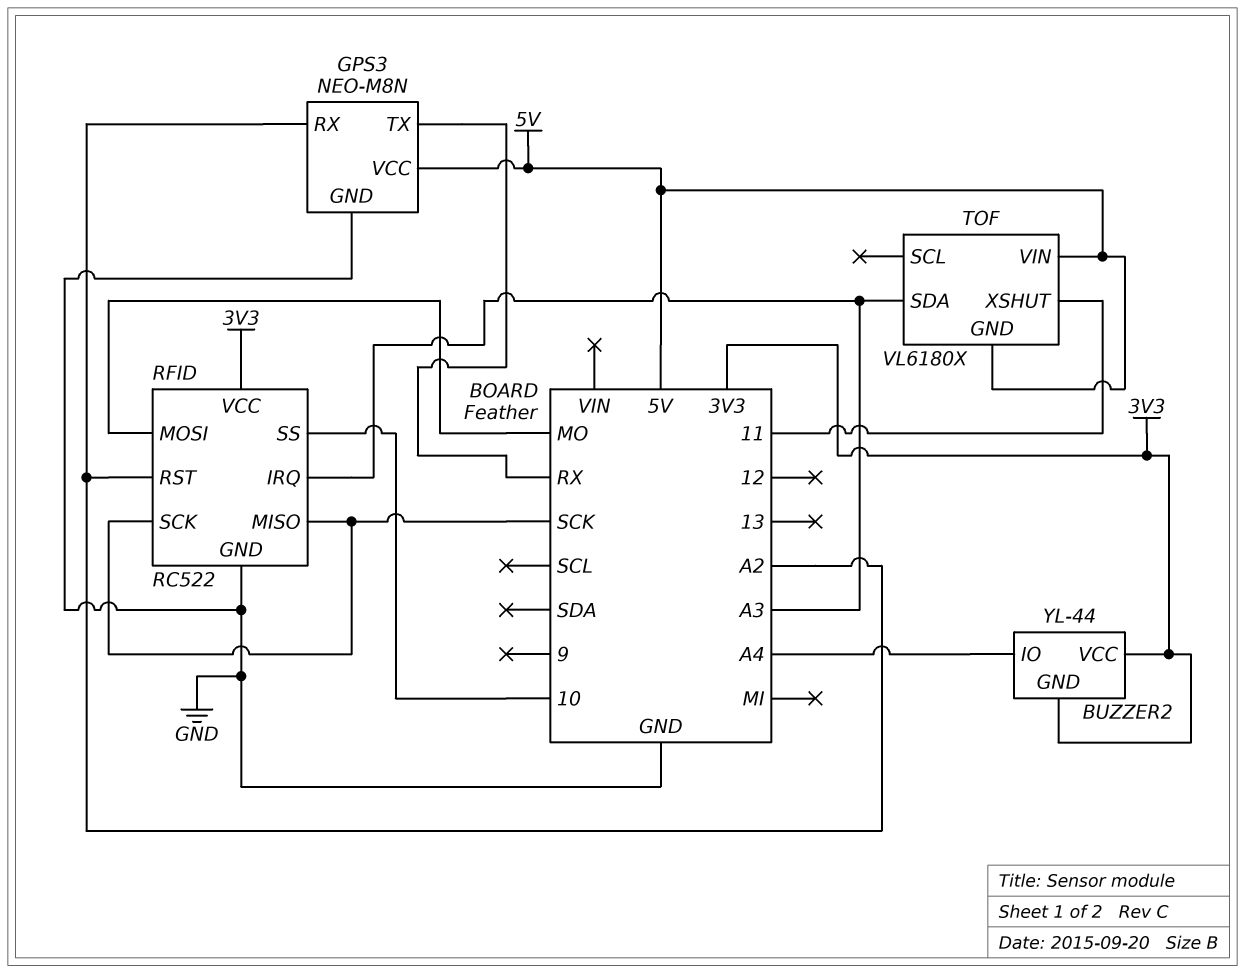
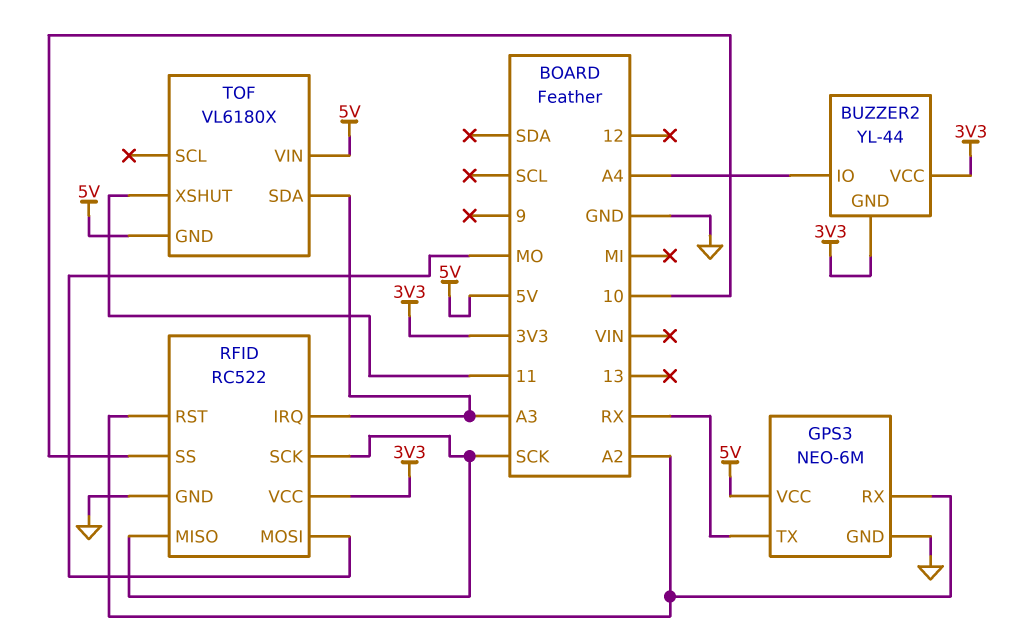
GPS3: NEO-M8N -> NEO-6M

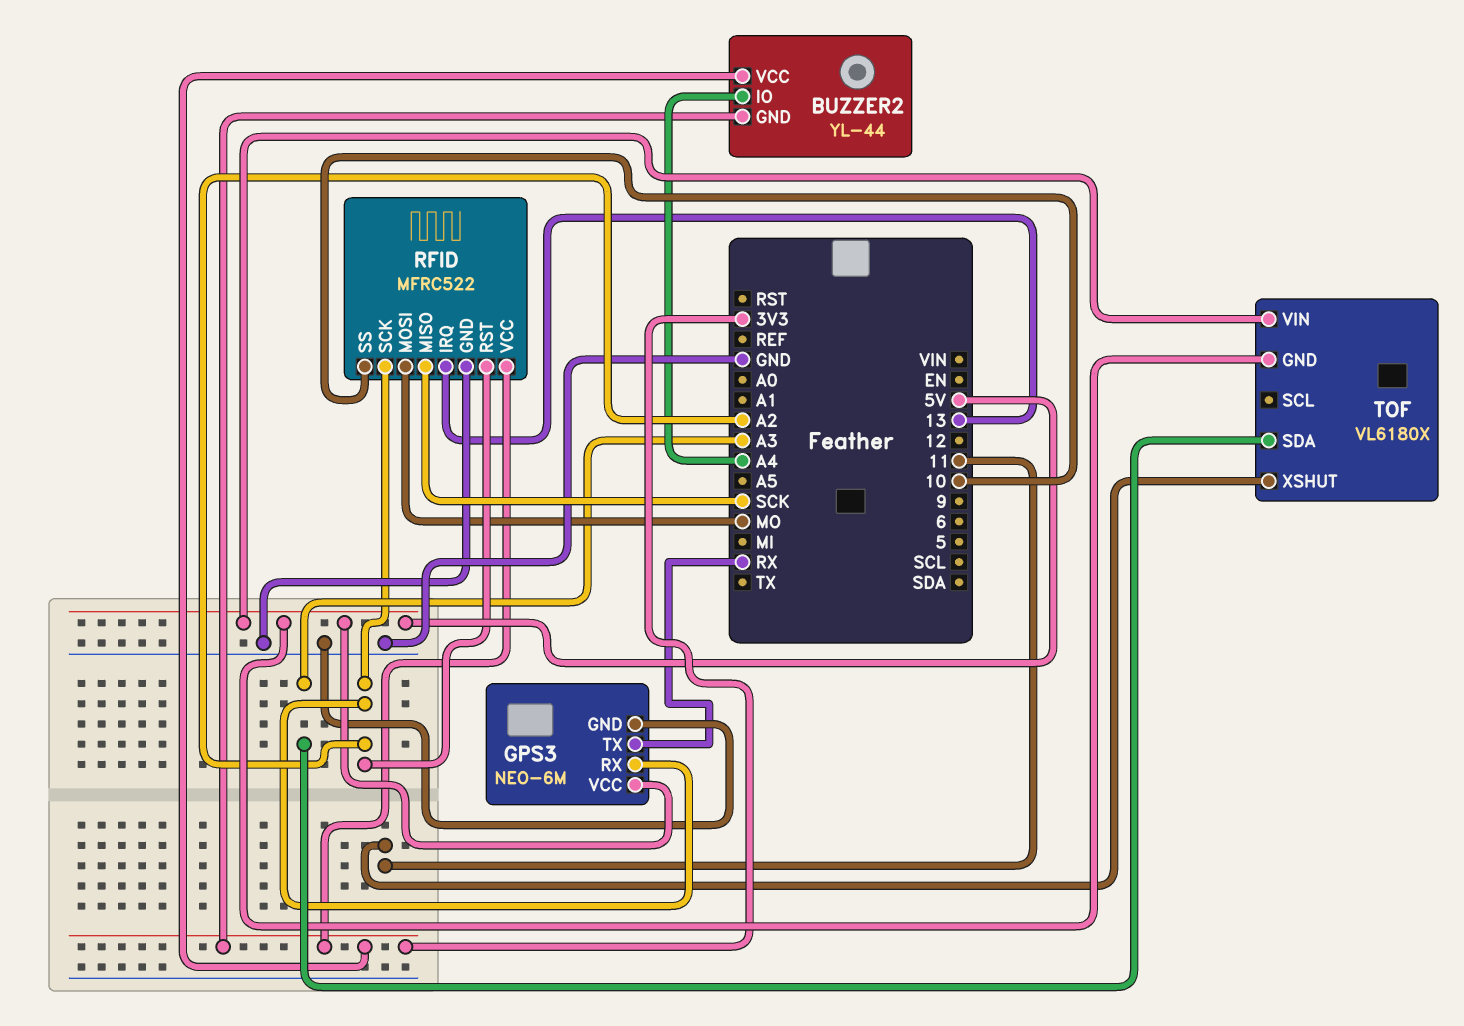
RFID: RC522 -> MFRC522
RFID pin IRQ: A3 -> 13
RFID pin SCK: SCK -> A2

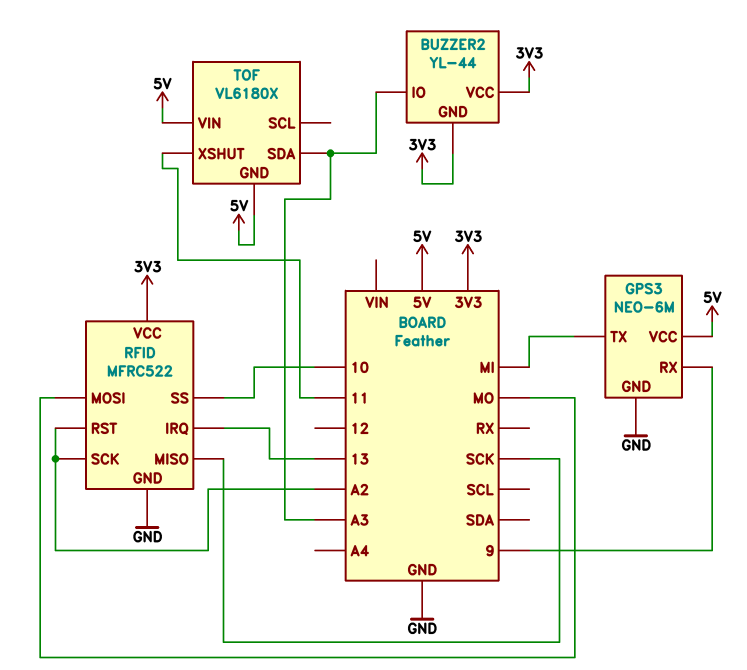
BUZZER2 pin IO: A4 -> A3
GPS3 pin RX: A2 -> 9
GPS3 pin TX: RX -> MI

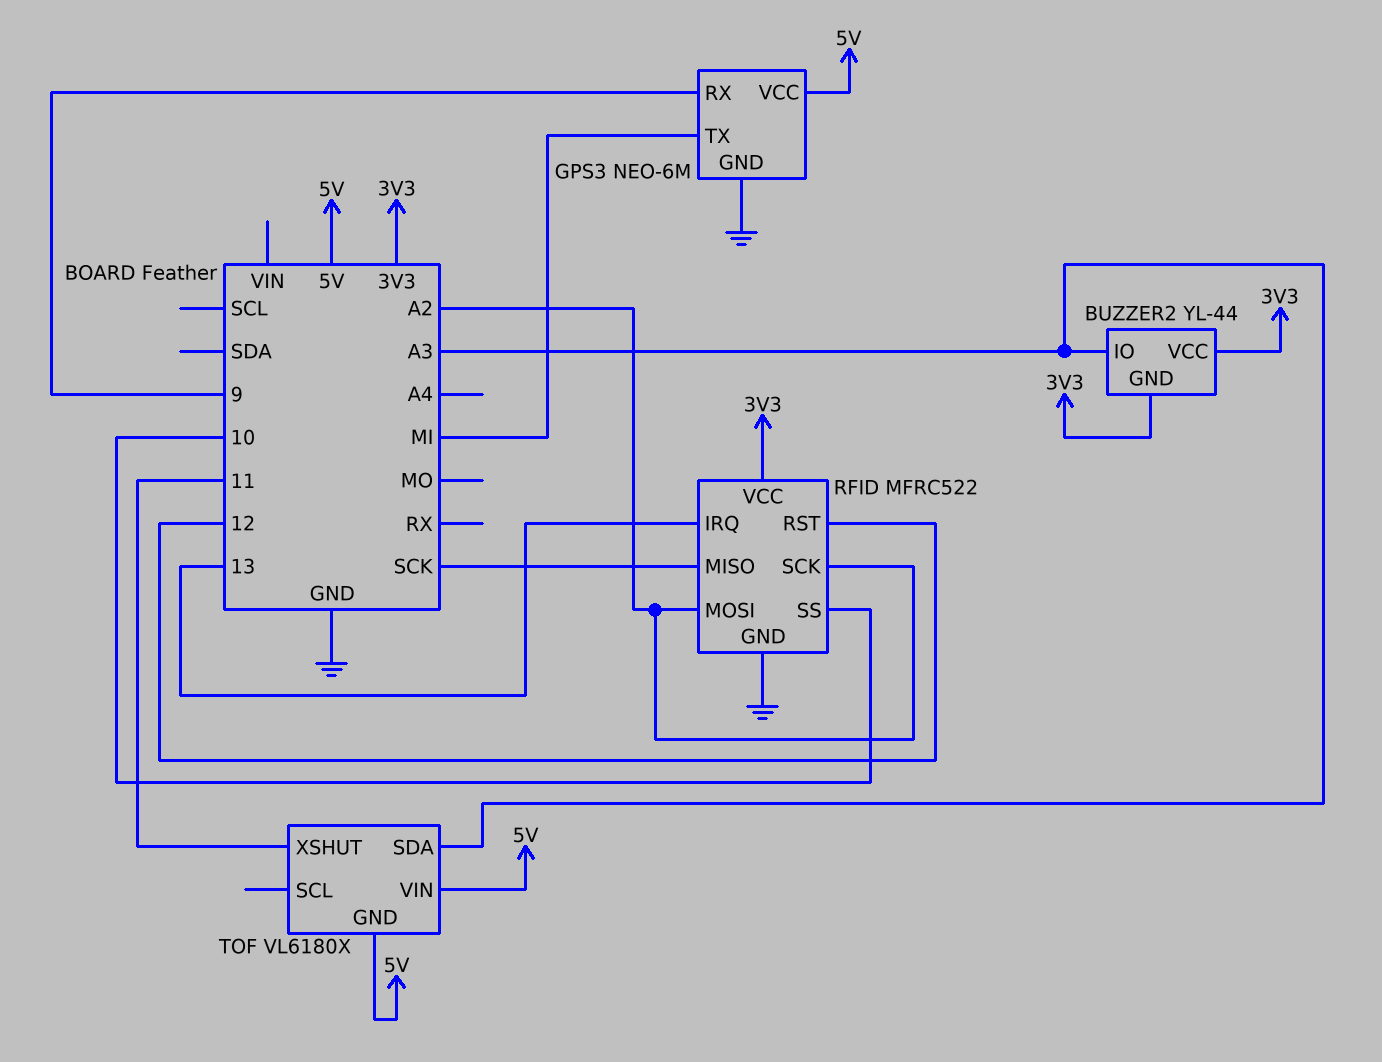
RFID pin MOSI: MO -> A2
RFID pin RST: A2 -> 12

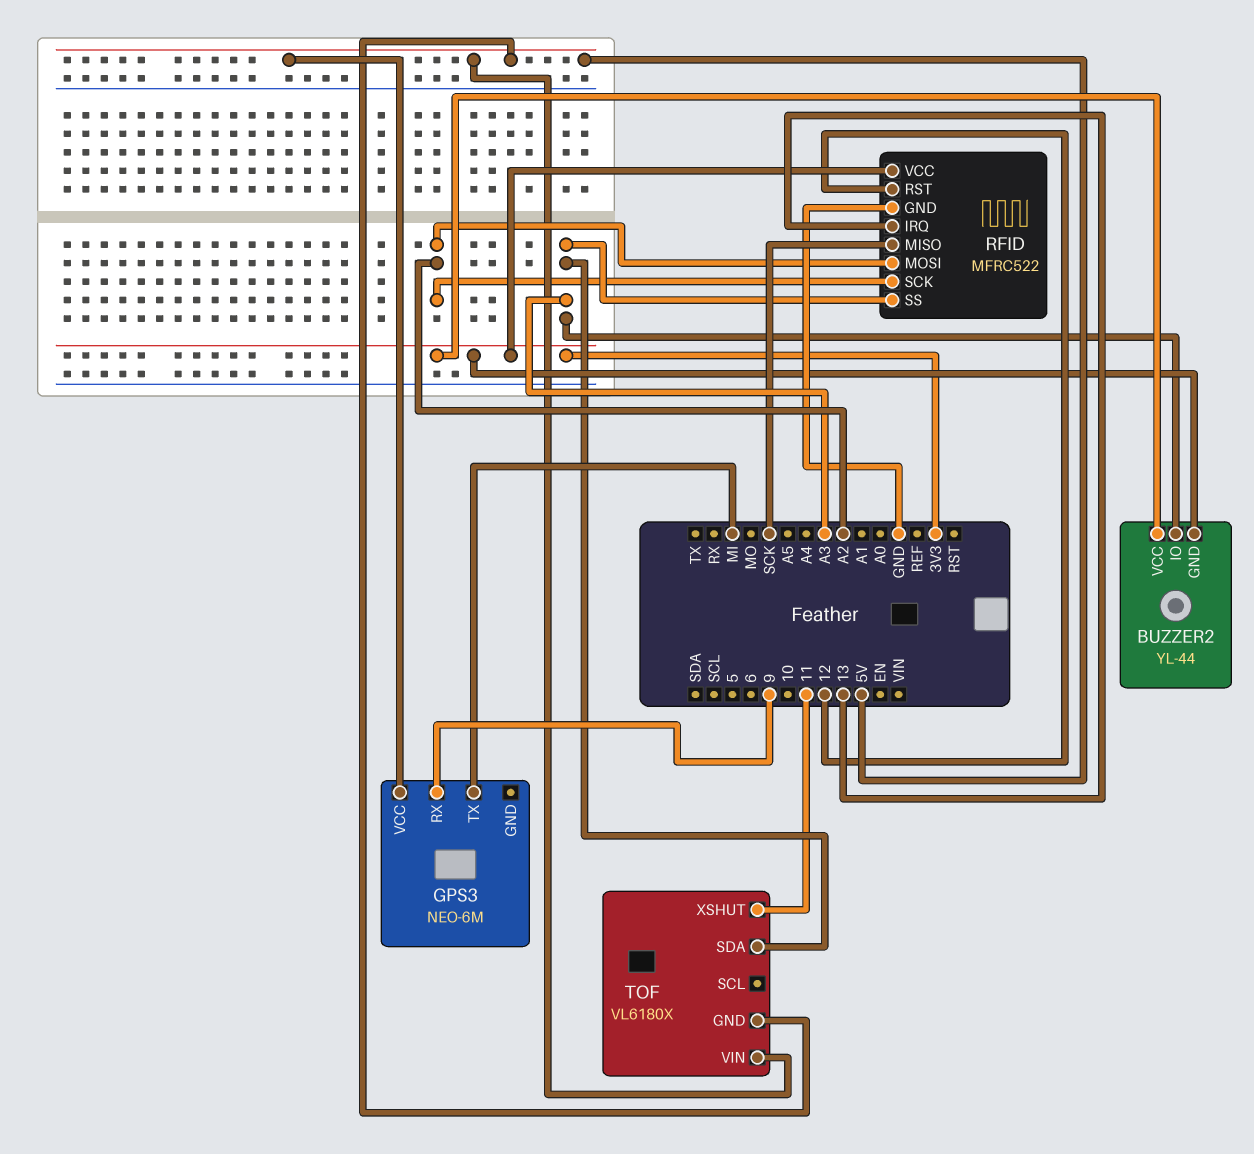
GPS3 pin GND: GND -> none
RFID pin SS: 10 -> A3

